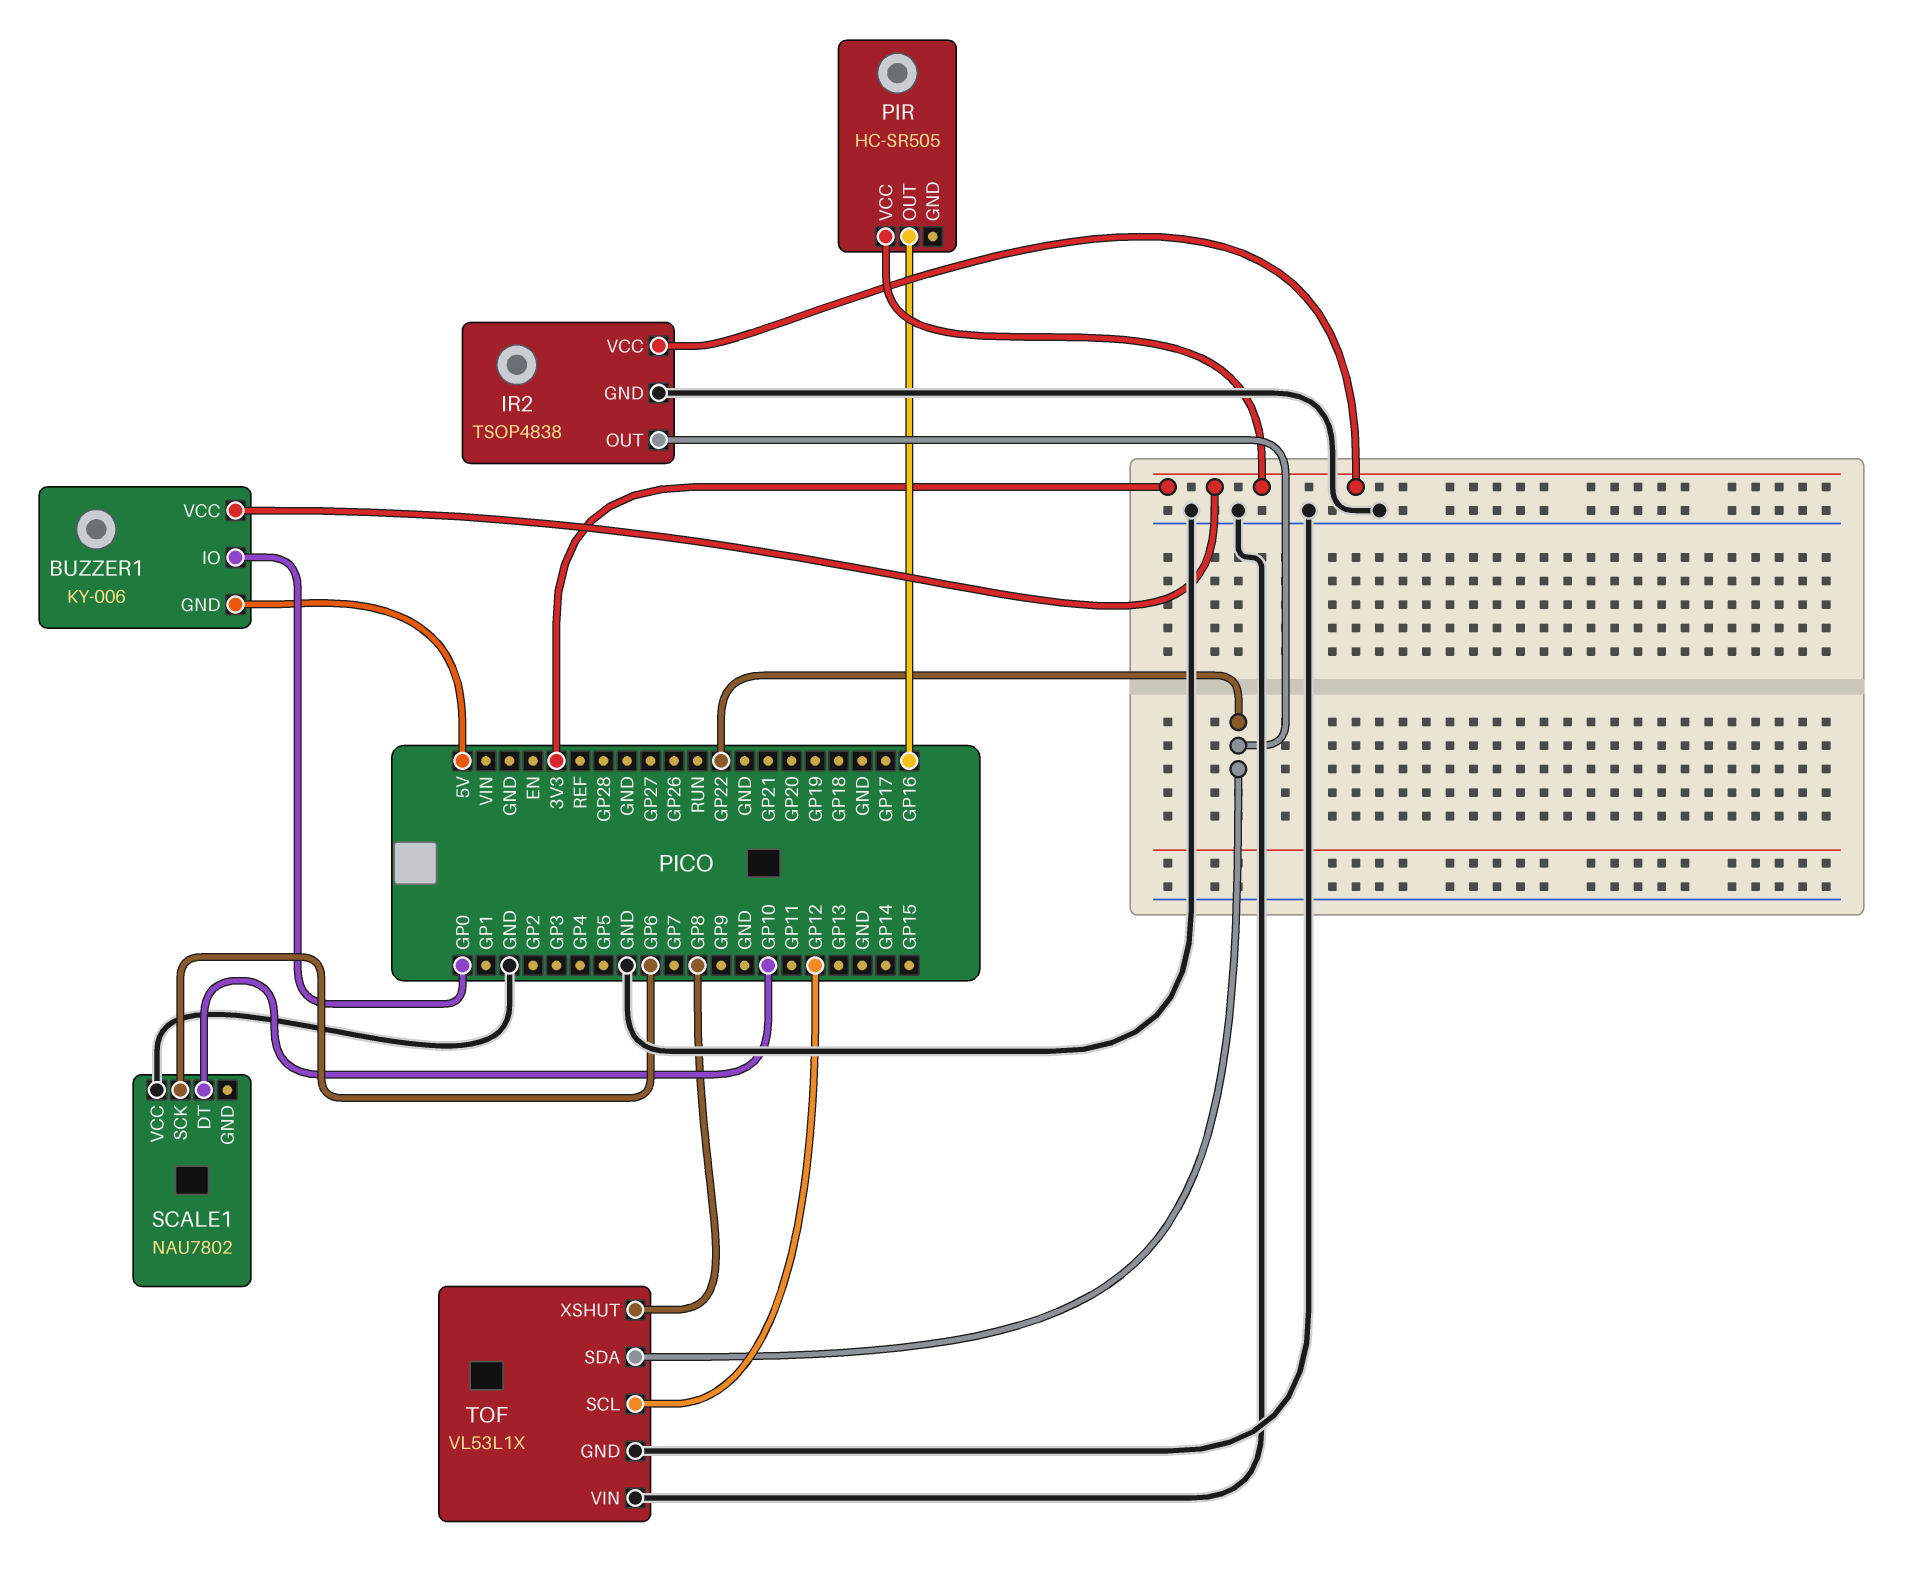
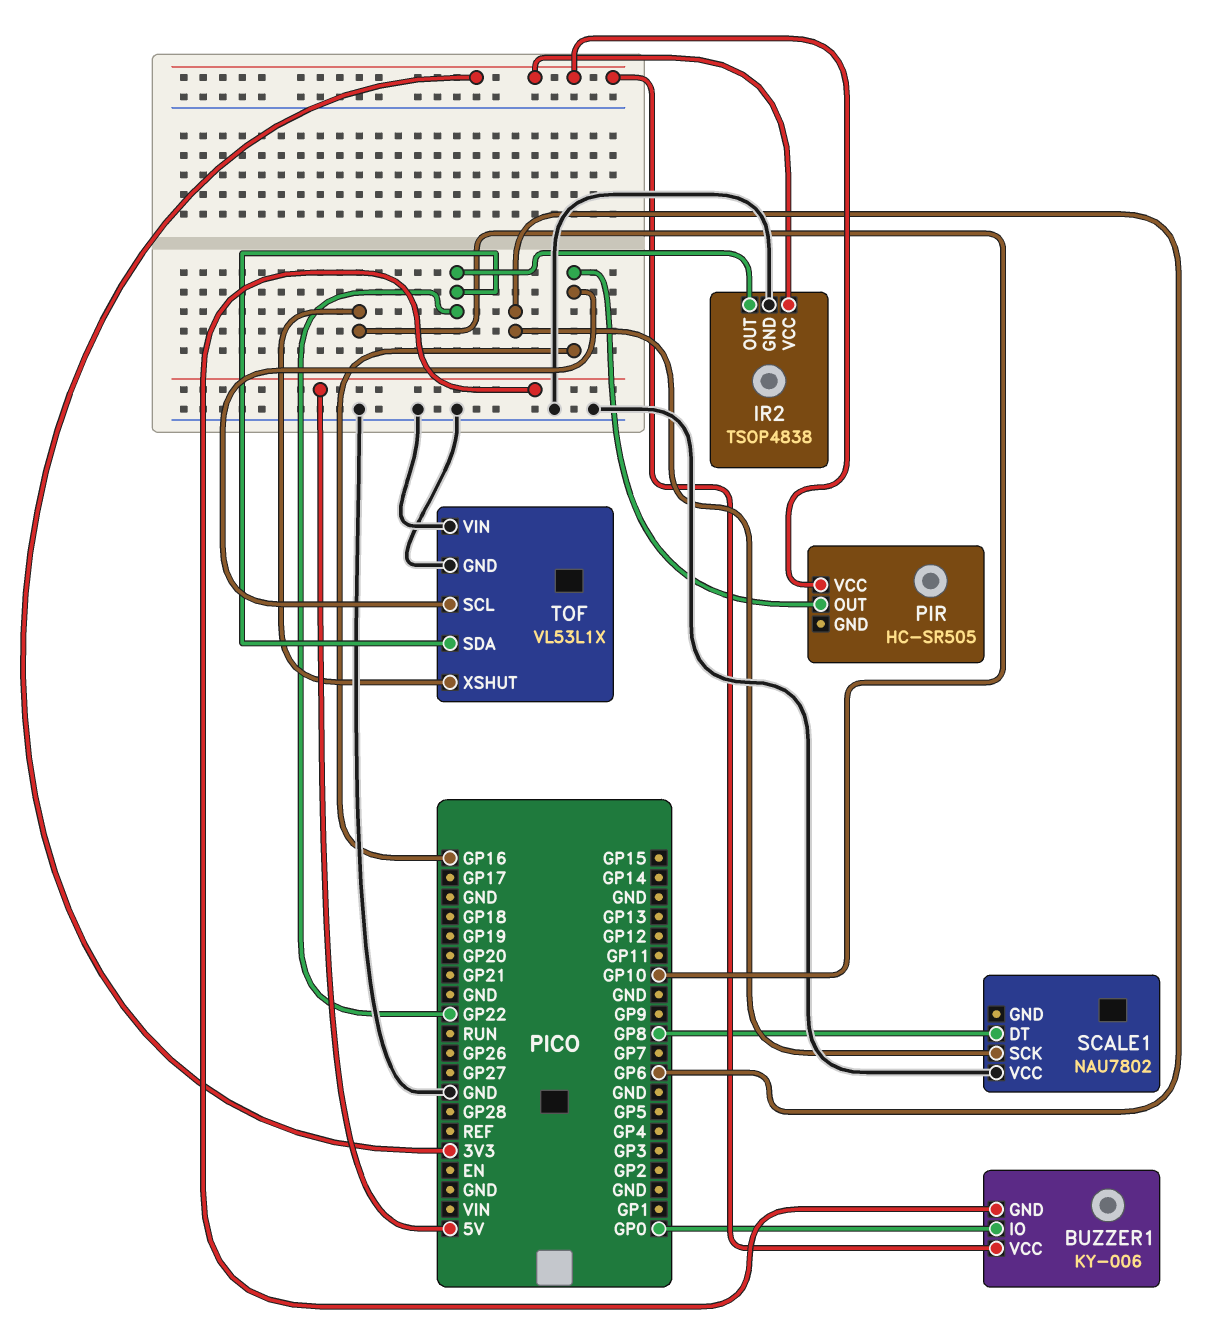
SCALE1 pin DT: GP10 -> GP8
TOF pin SCL: GP12 -> GP16
TOF pin XSHUT: GP8 -> GP10

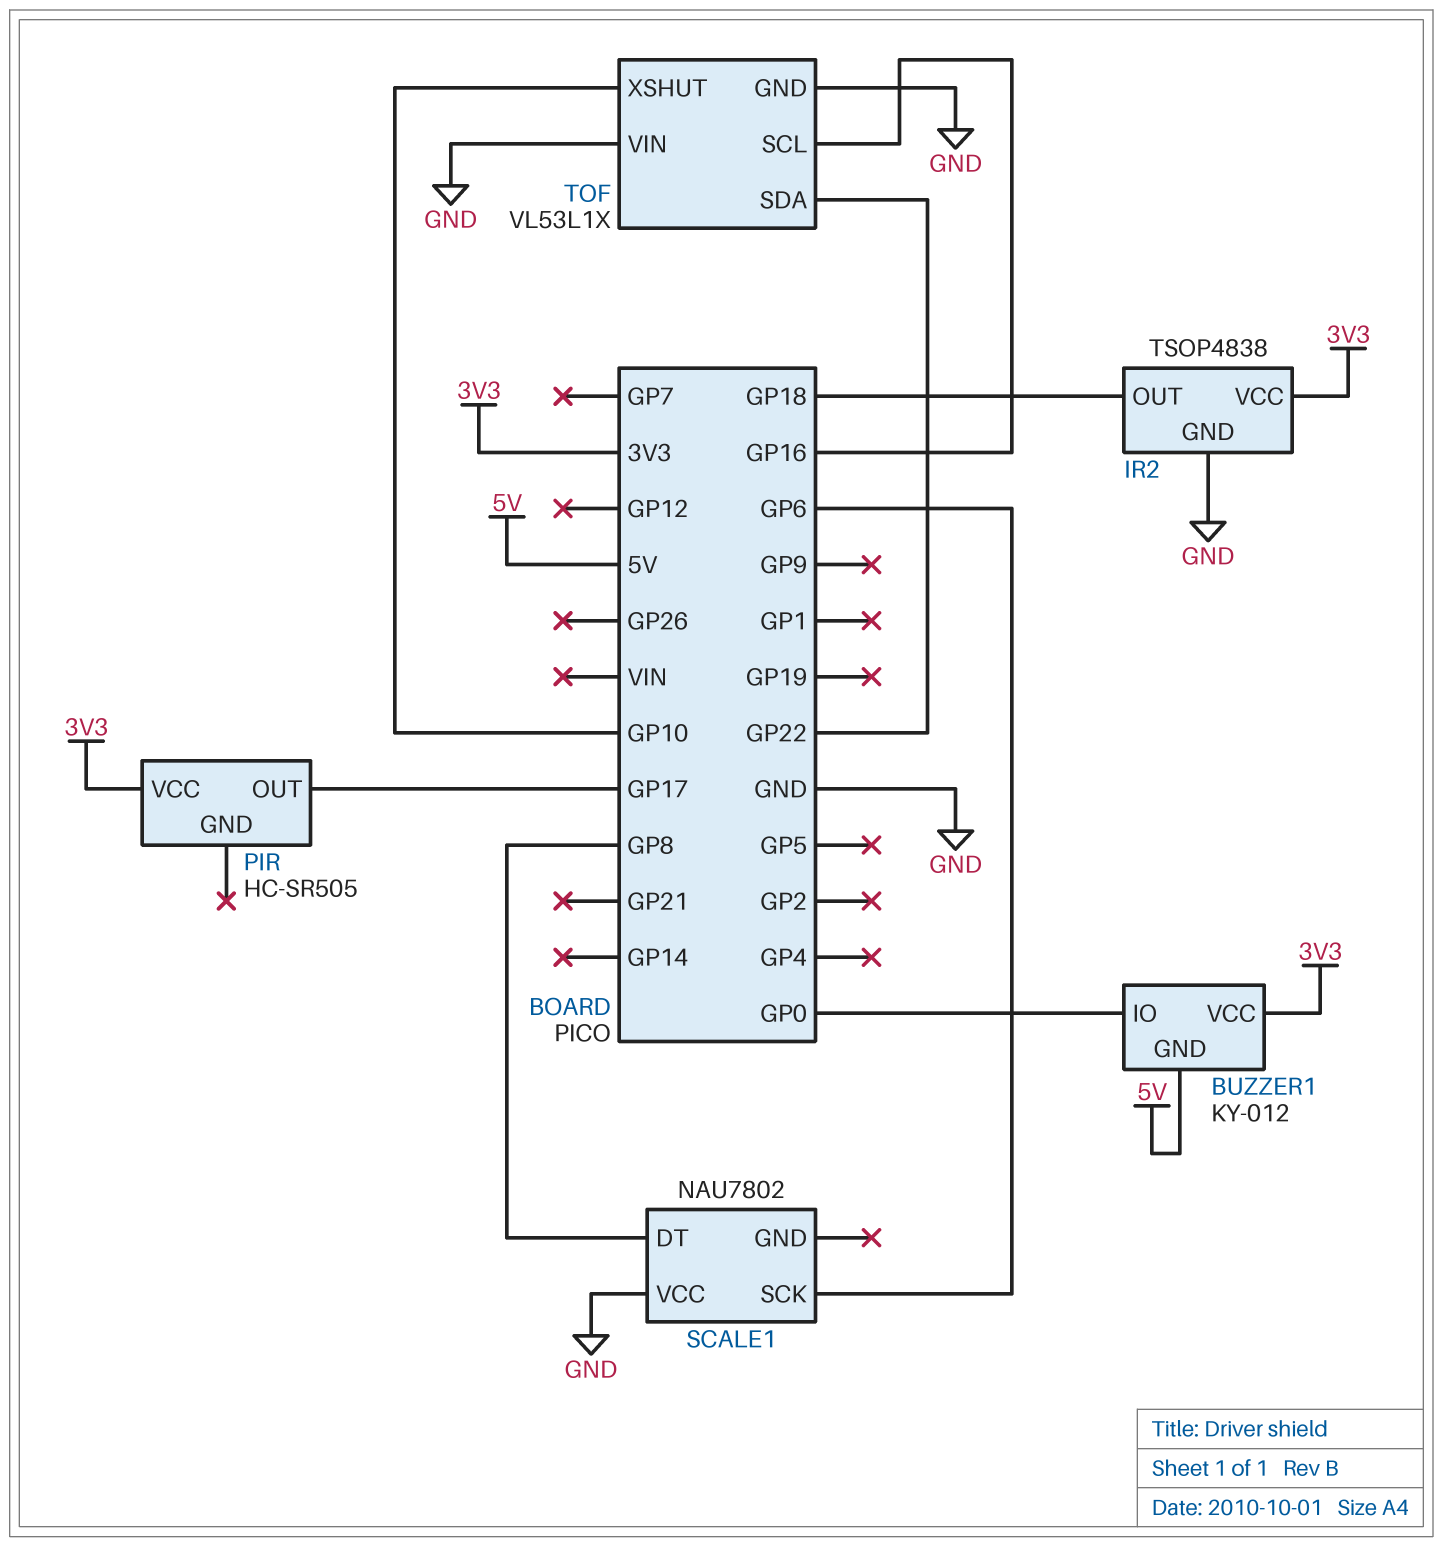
BUZZER1: KY-006 -> KY-012
IR2 pin OUT: GP22 -> GP18
PIR pin OUT: GP16 -> GP17

